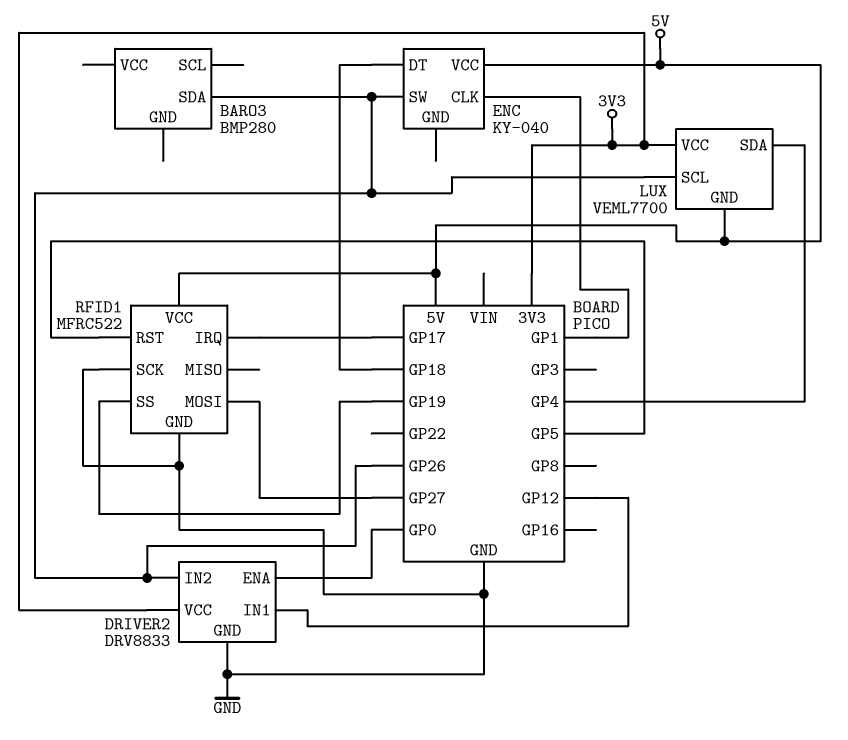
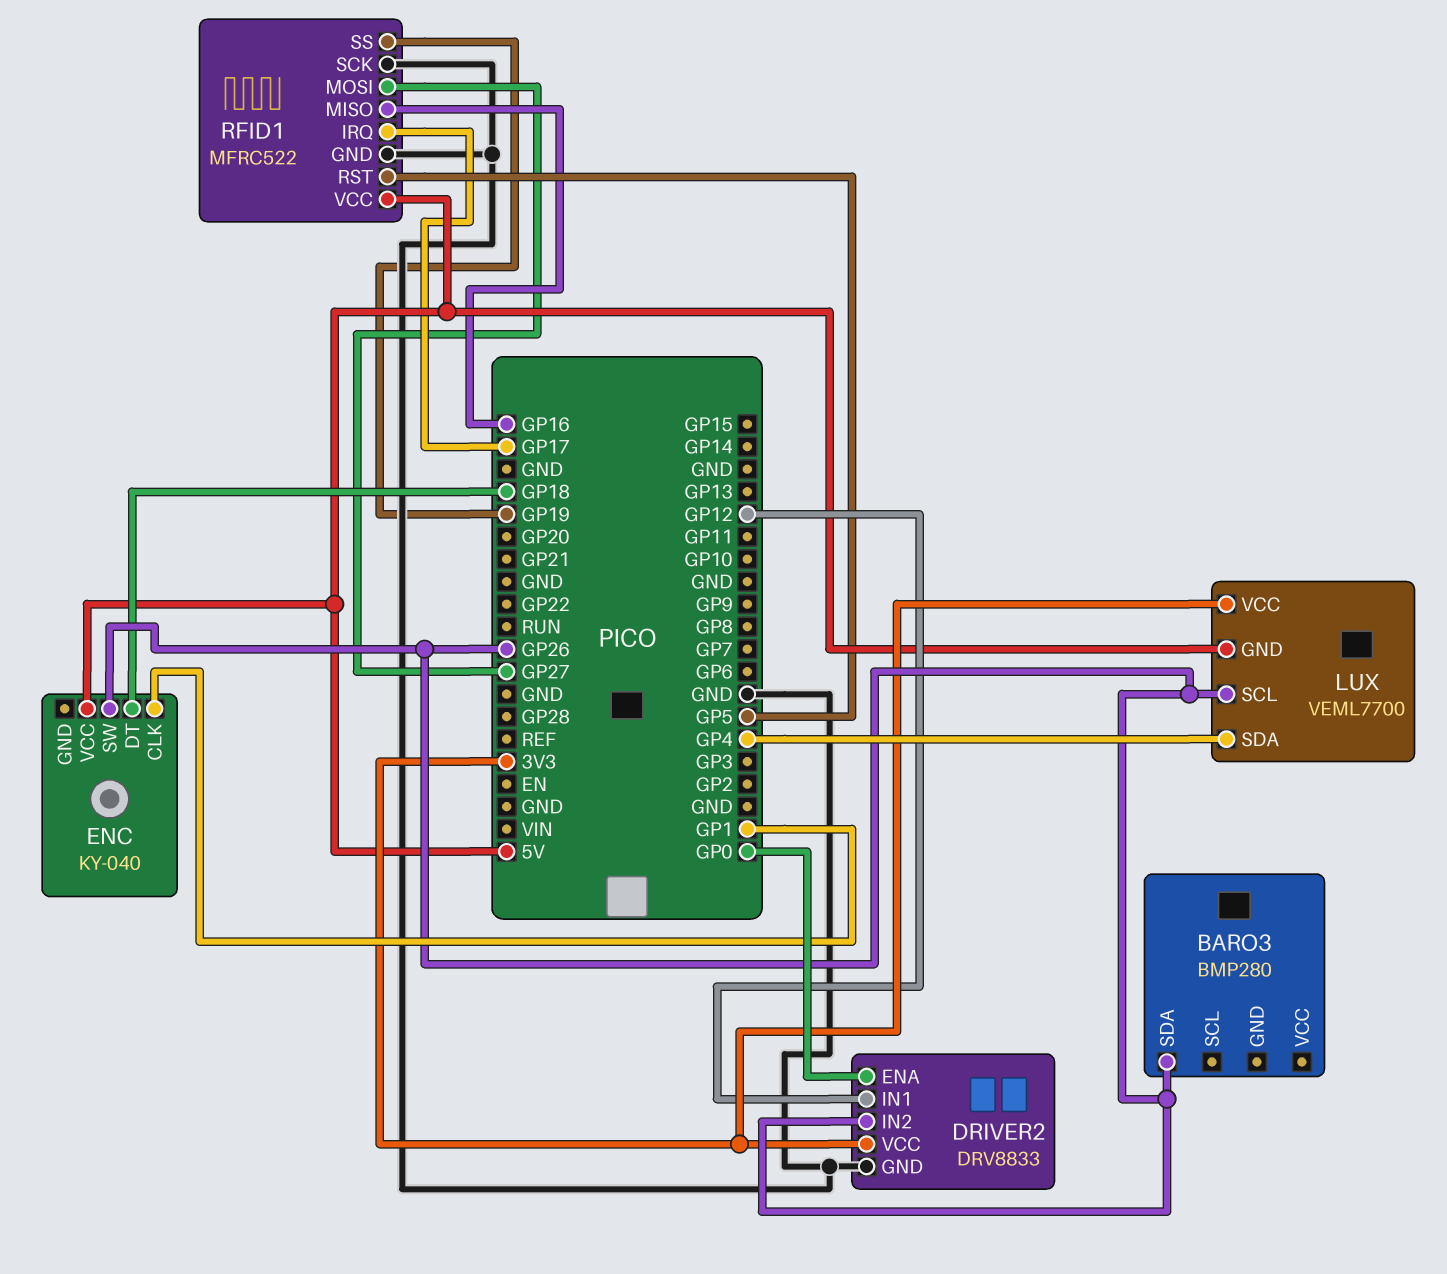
RFID1 pin MISO: none -> GP16

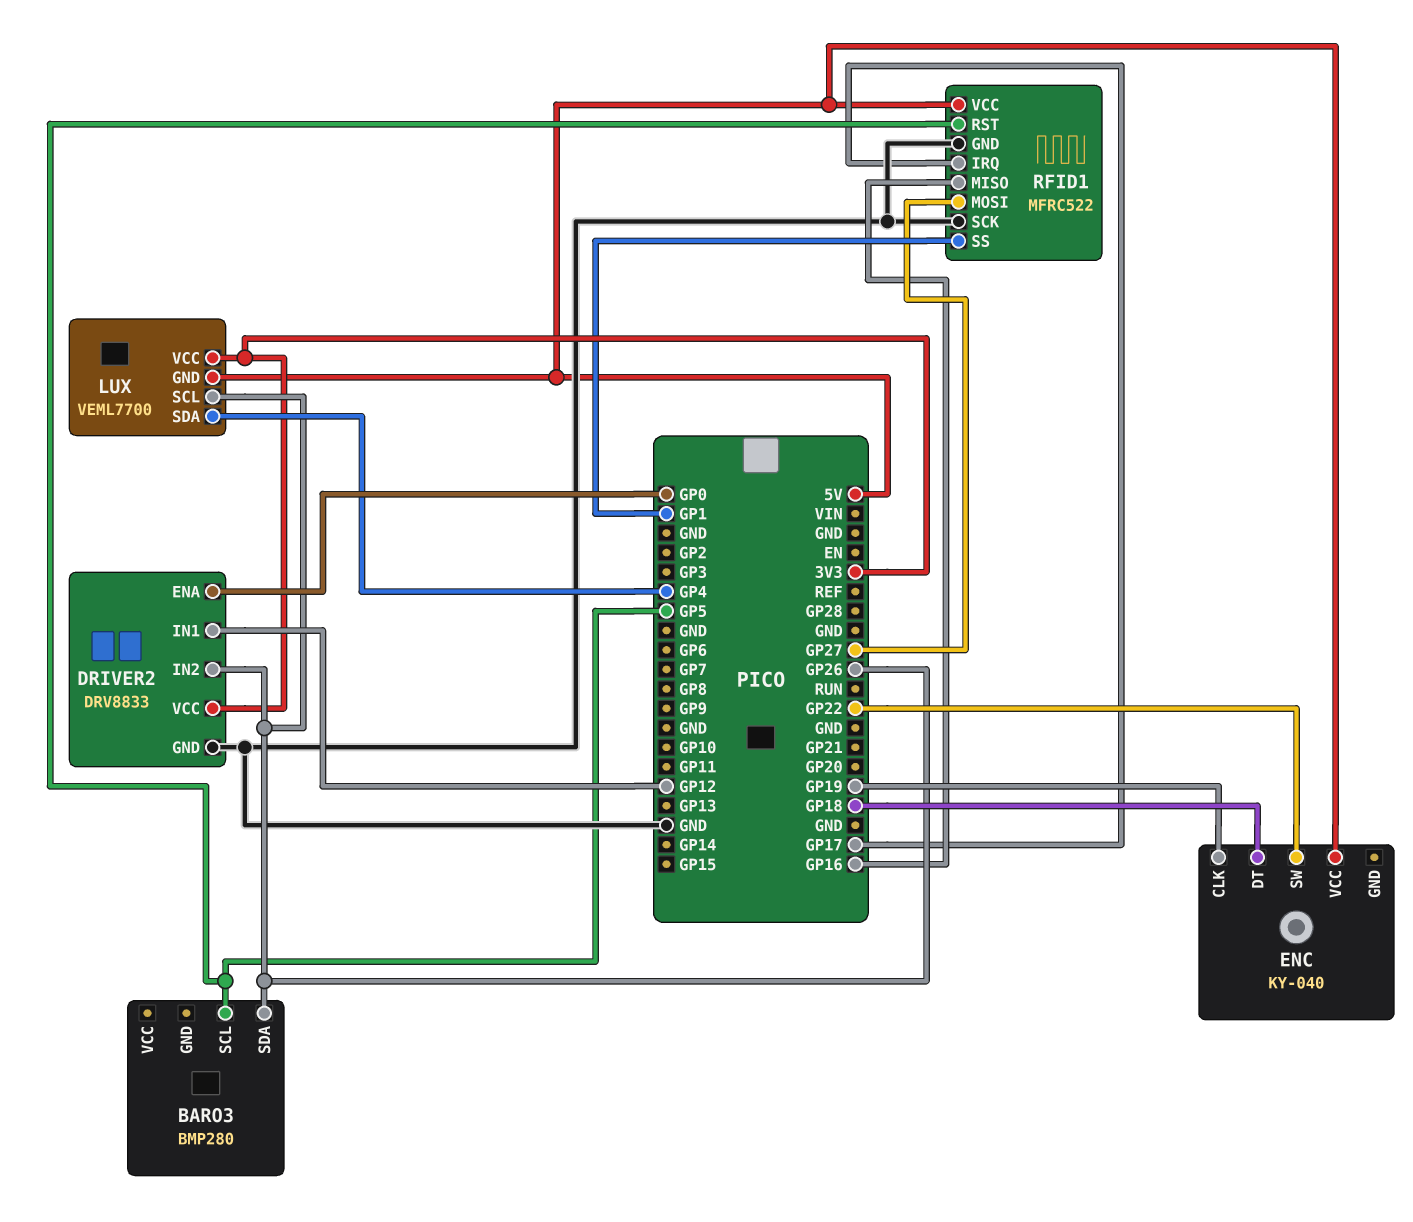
BARO3 pin SCL: none -> GP5
ENC pin CLK: GP1 -> GP19
ENC pin SW: GP26 -> GP22
RFID1 pin SS: GP19 -> GP1

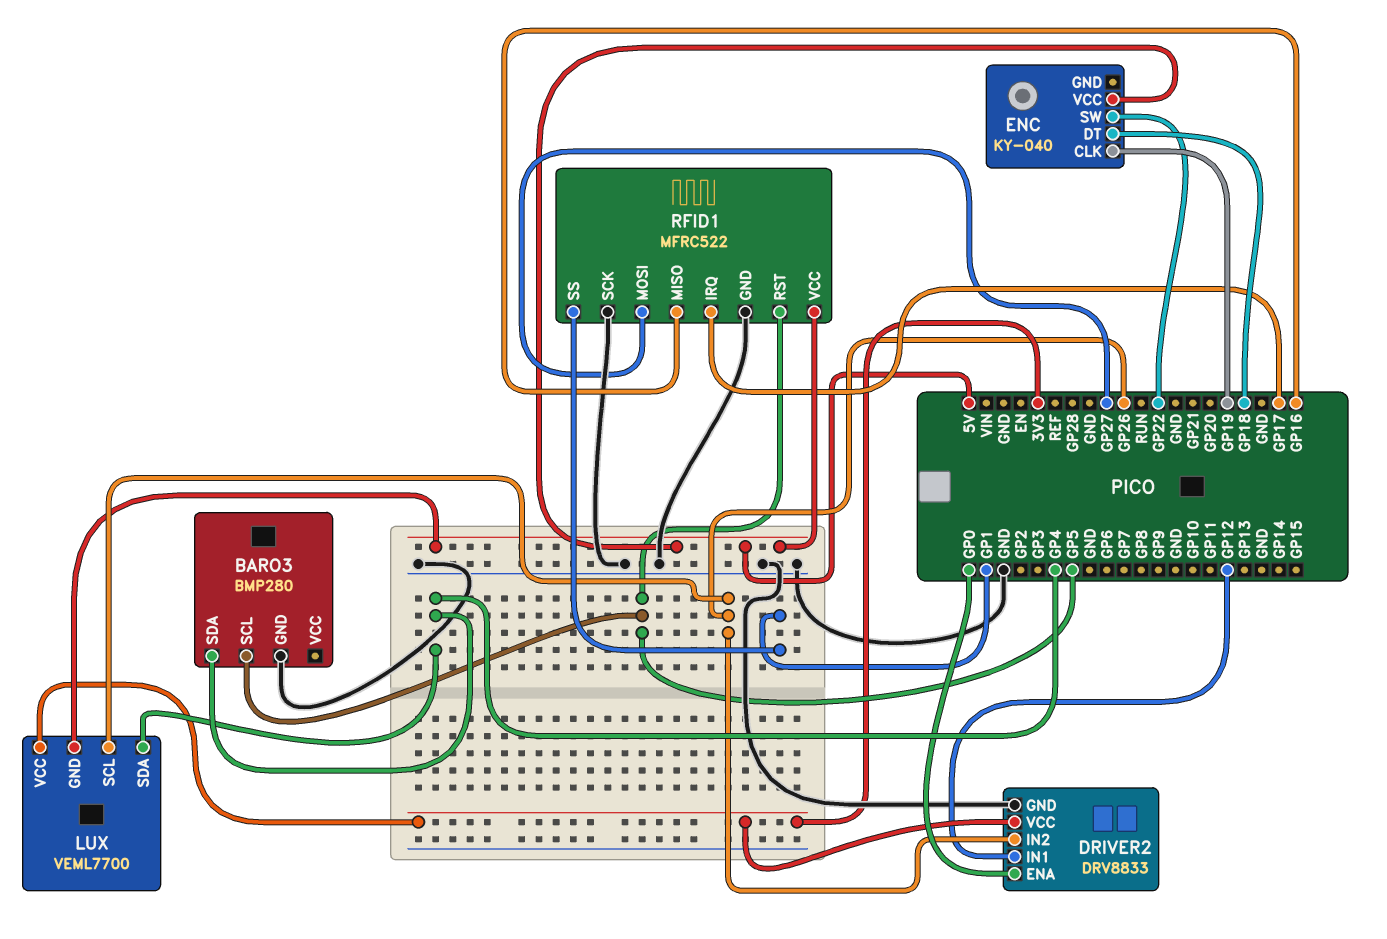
BARO3 pin GND: none -> GND
BARO3 pin SDA: GP26 -> GP4

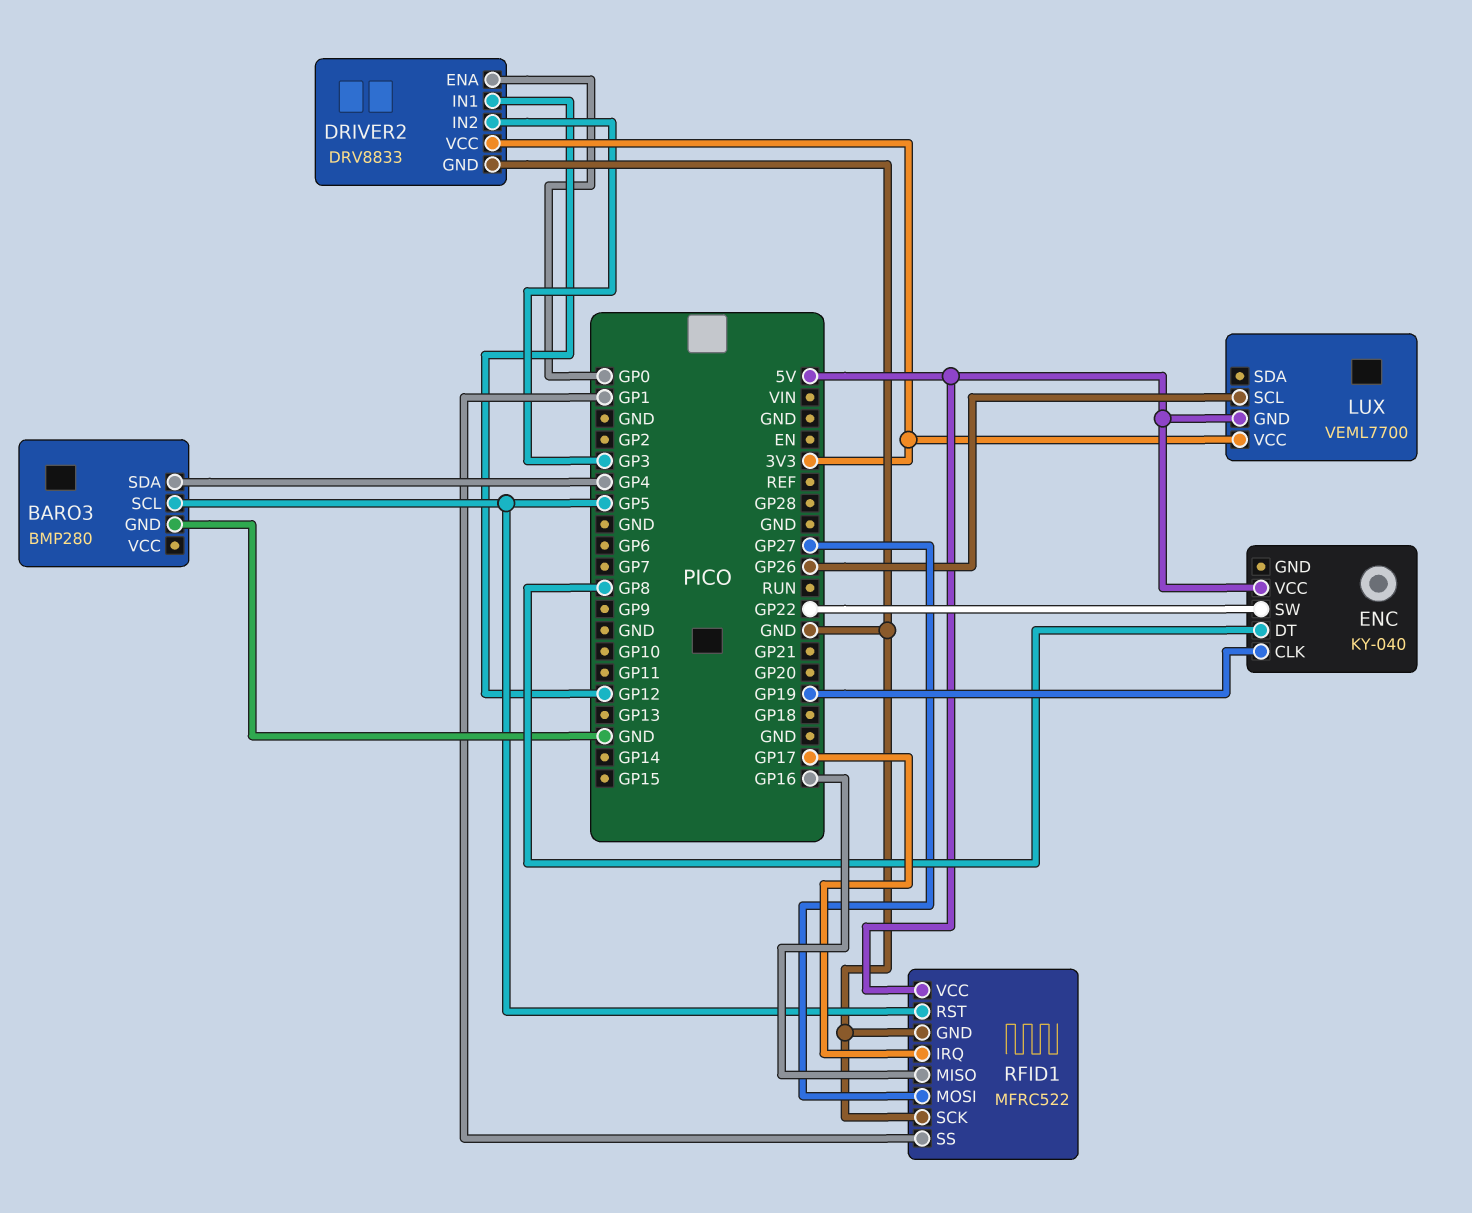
DRIVER2 pin IN2: GP26 -> GP3
ENC pin DT: GP18 -> GP8
LUX pin SDA: GP4 -> none

